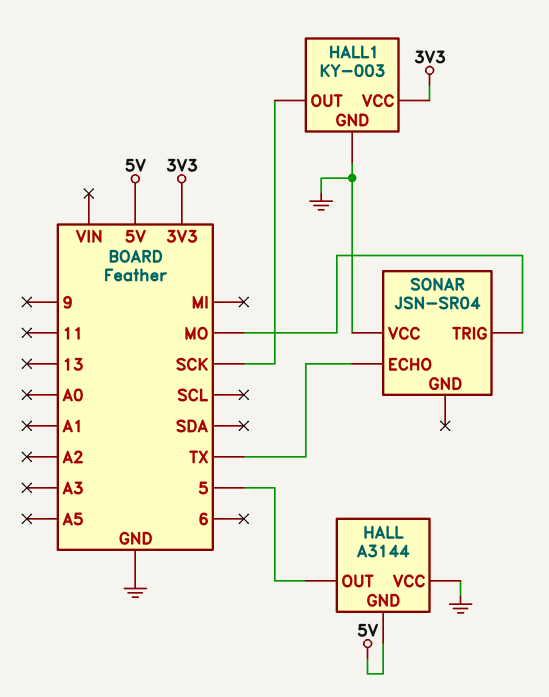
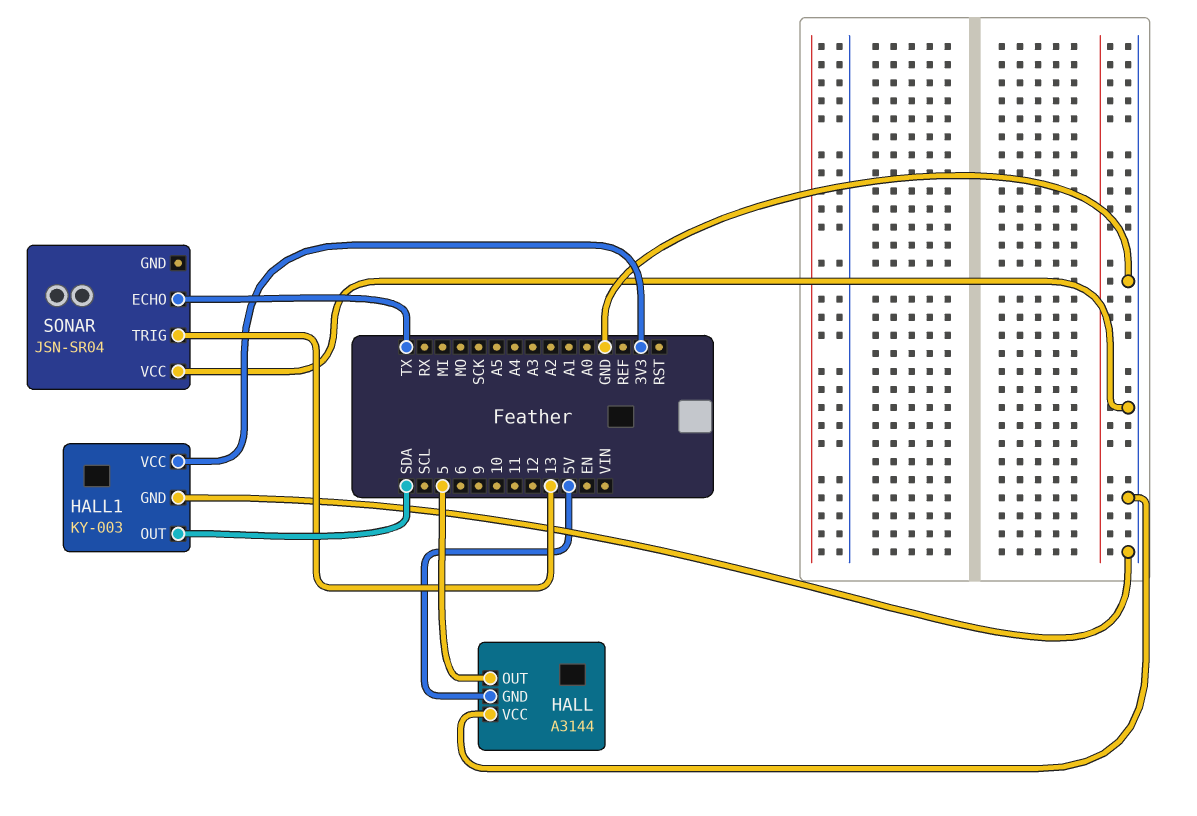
HALL1 pin OUT: SCK -> SDA
SONAR pin TRIG: MO -> 13

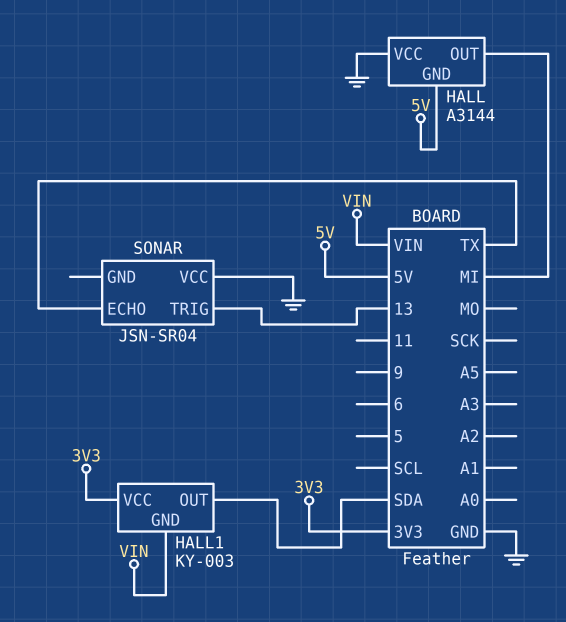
HALL pin OUT: 5 -> MI
HALL1 pin GND: GND -> VIN

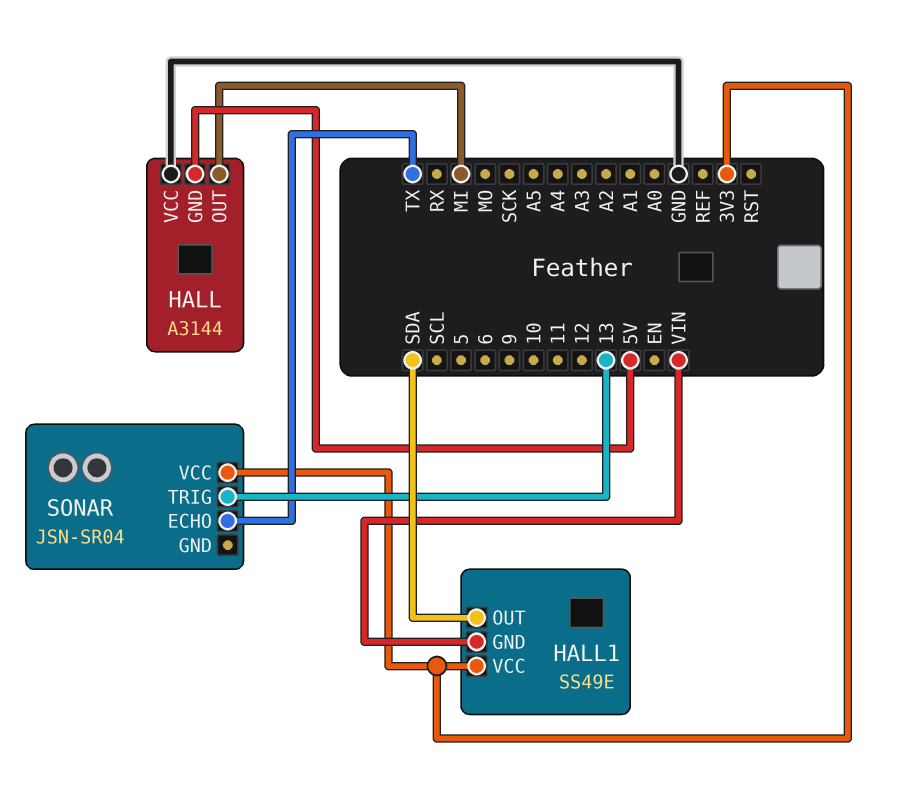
HALL1: KY-003 -> SS49E
SONAR pin VCC: GND -> 3V3

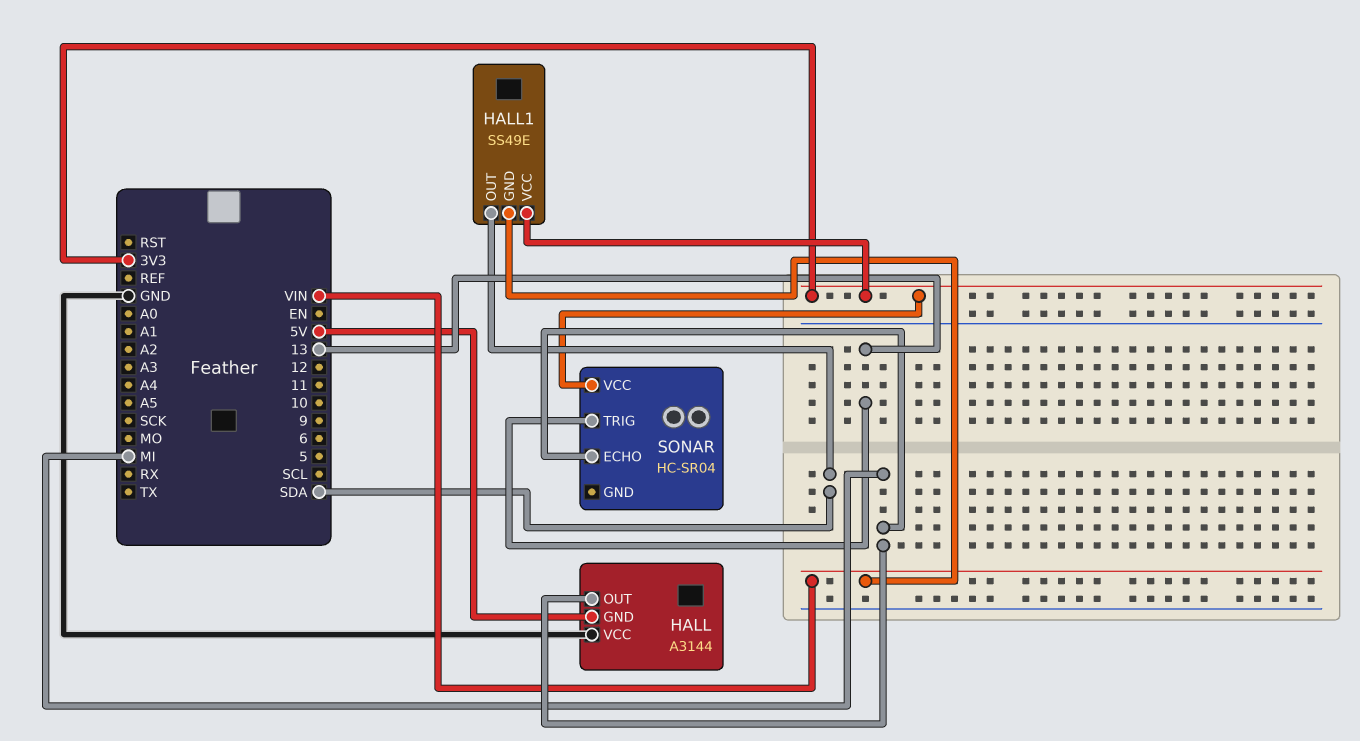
SONAR: JSN-SR04 -> HC-SR04
SONAR pin ECHO: TX -> MI

